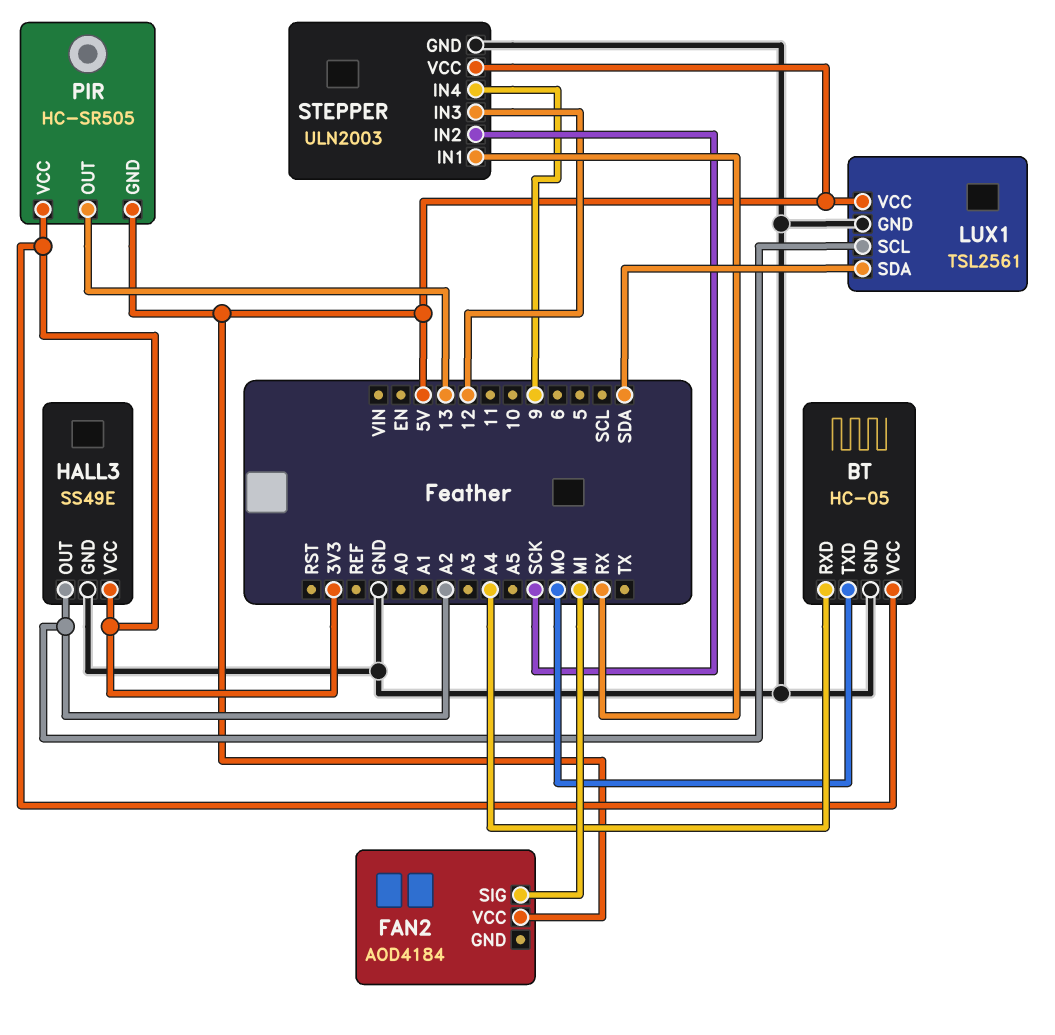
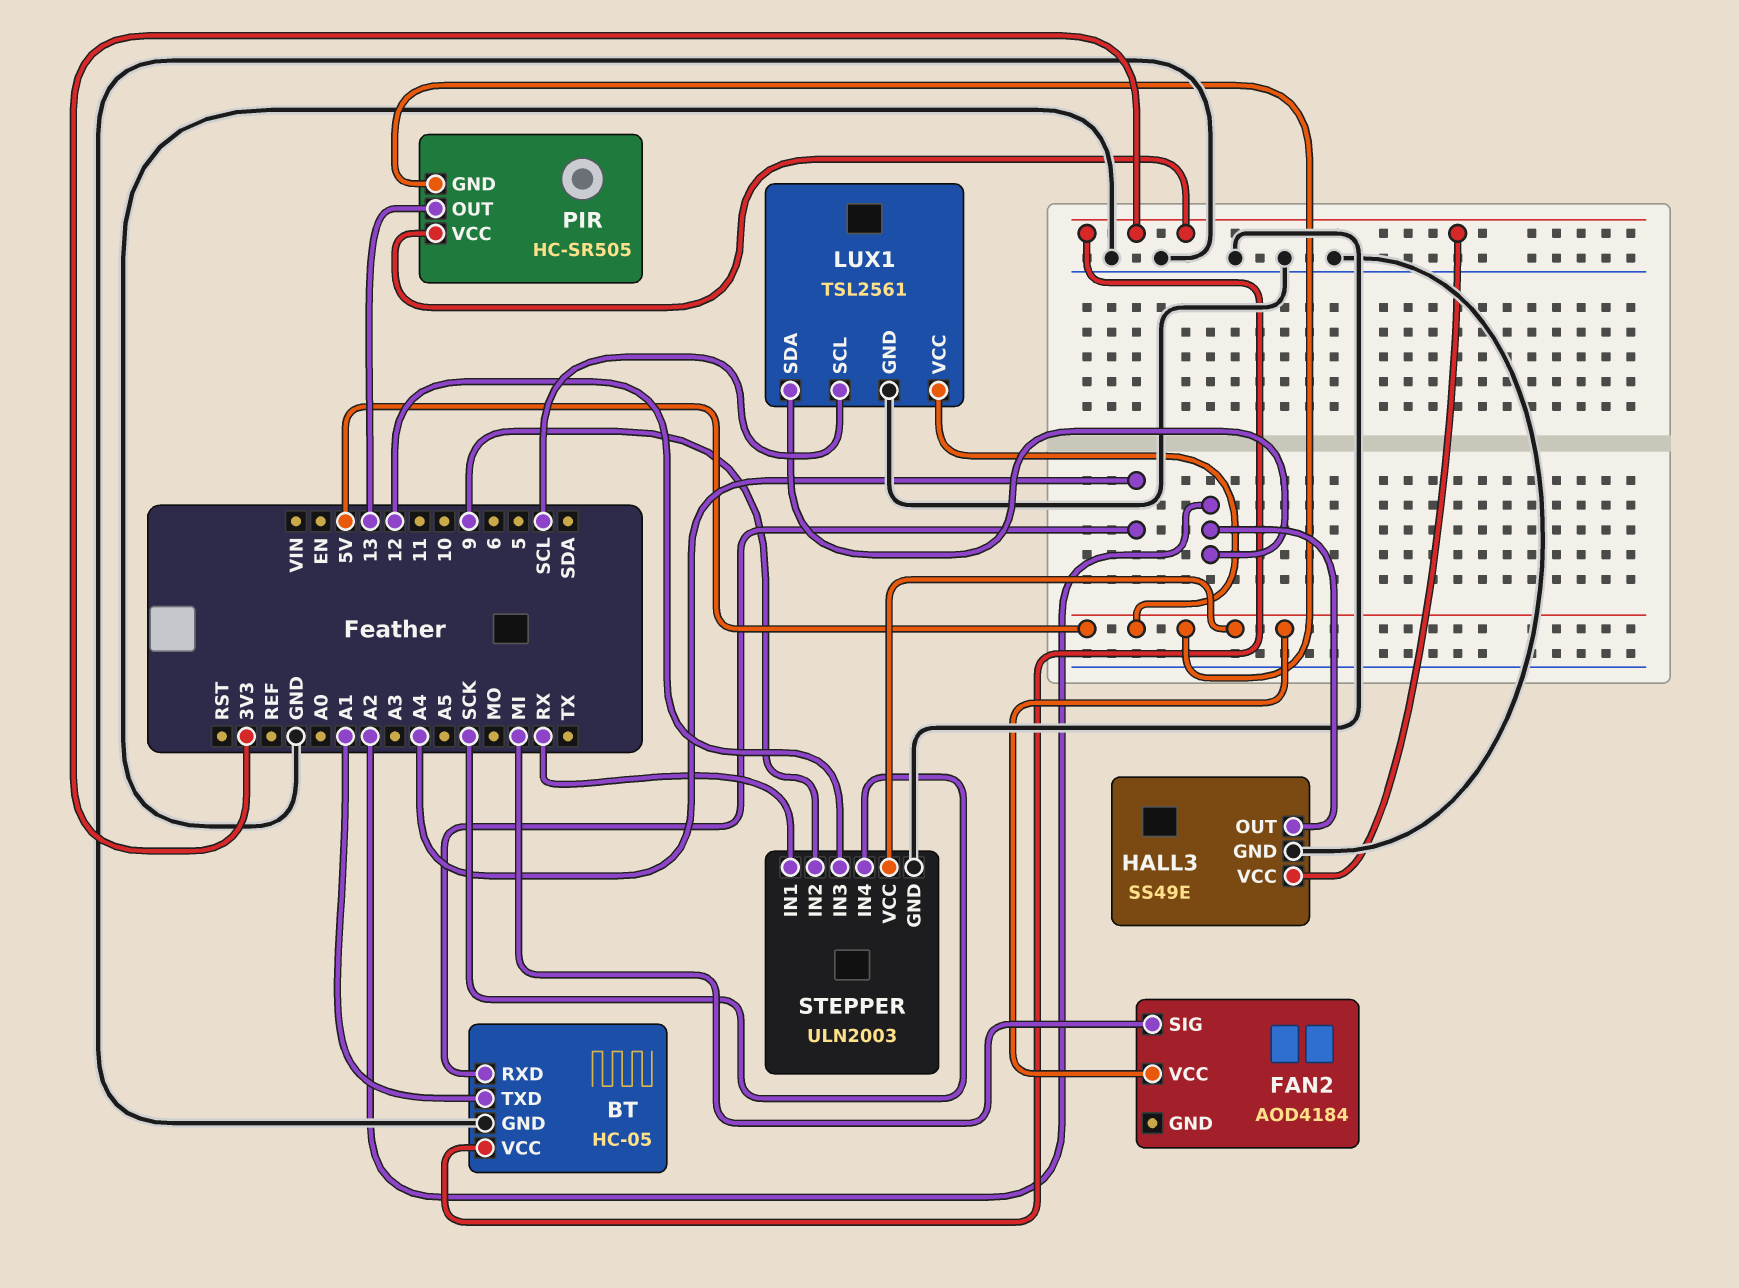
BT pin TXD: MO -> A1
LUX1 pin SCL: A2 -> SCL
LUX1 pin SDA: SDA -> A2
STEPPER pin IN2: SCK -> 9
STEPPER pin IN4: 9 -> SCK

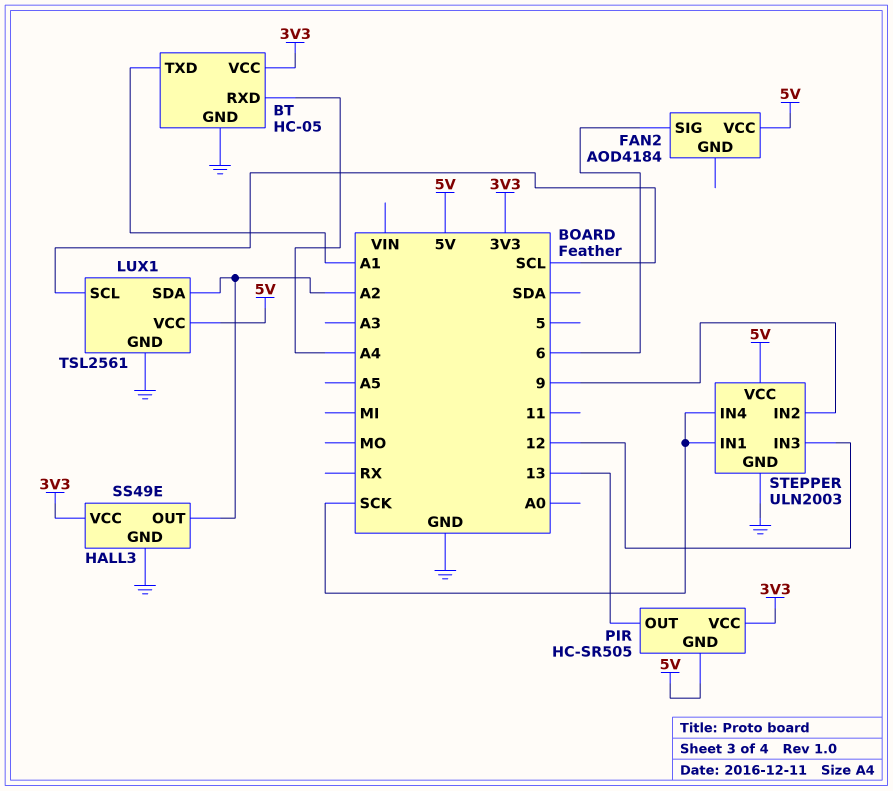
FAN2 pin SIG: MI -> 6
STEPPER pin IN1: RX -> SCK

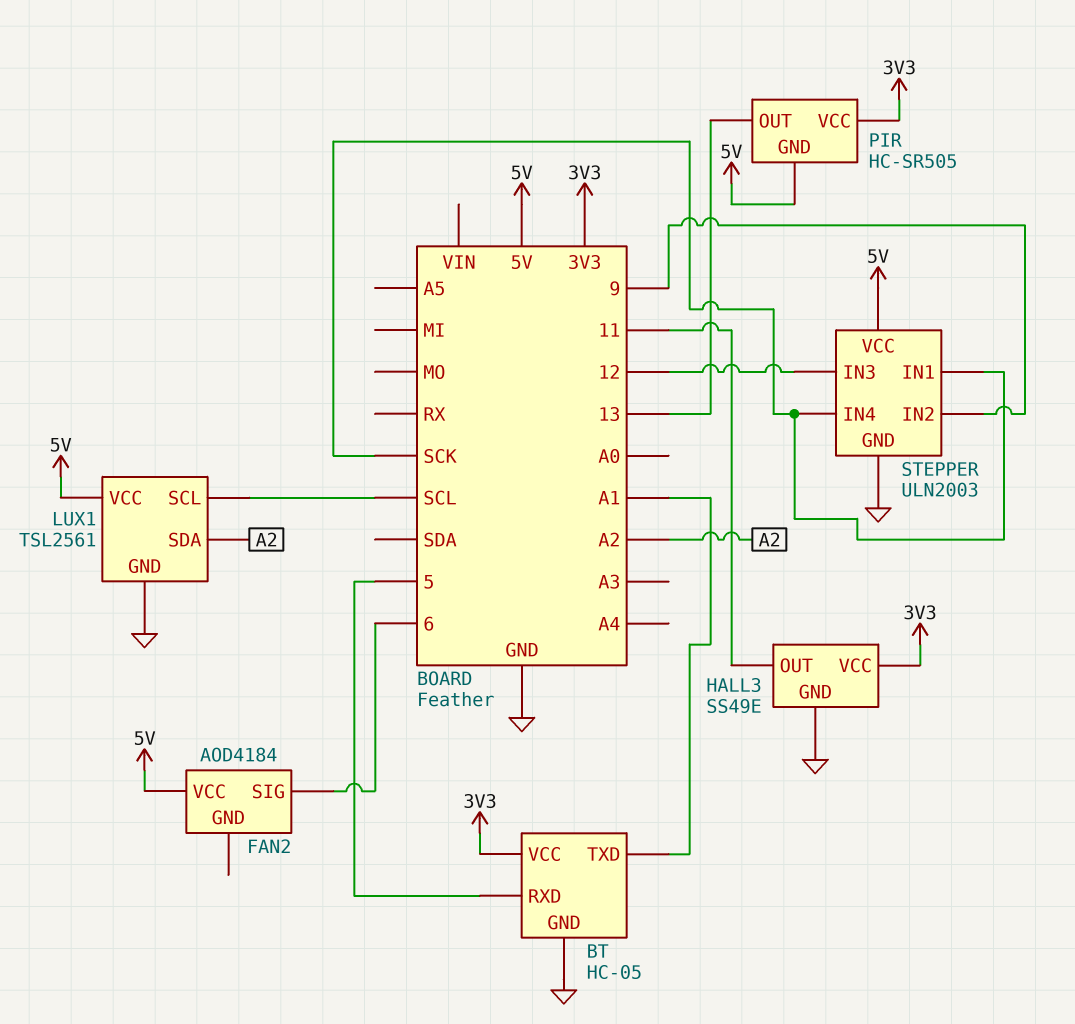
BT pin RXD: A4 -> 5
HALL3 pin OUT: A2 -> 11

